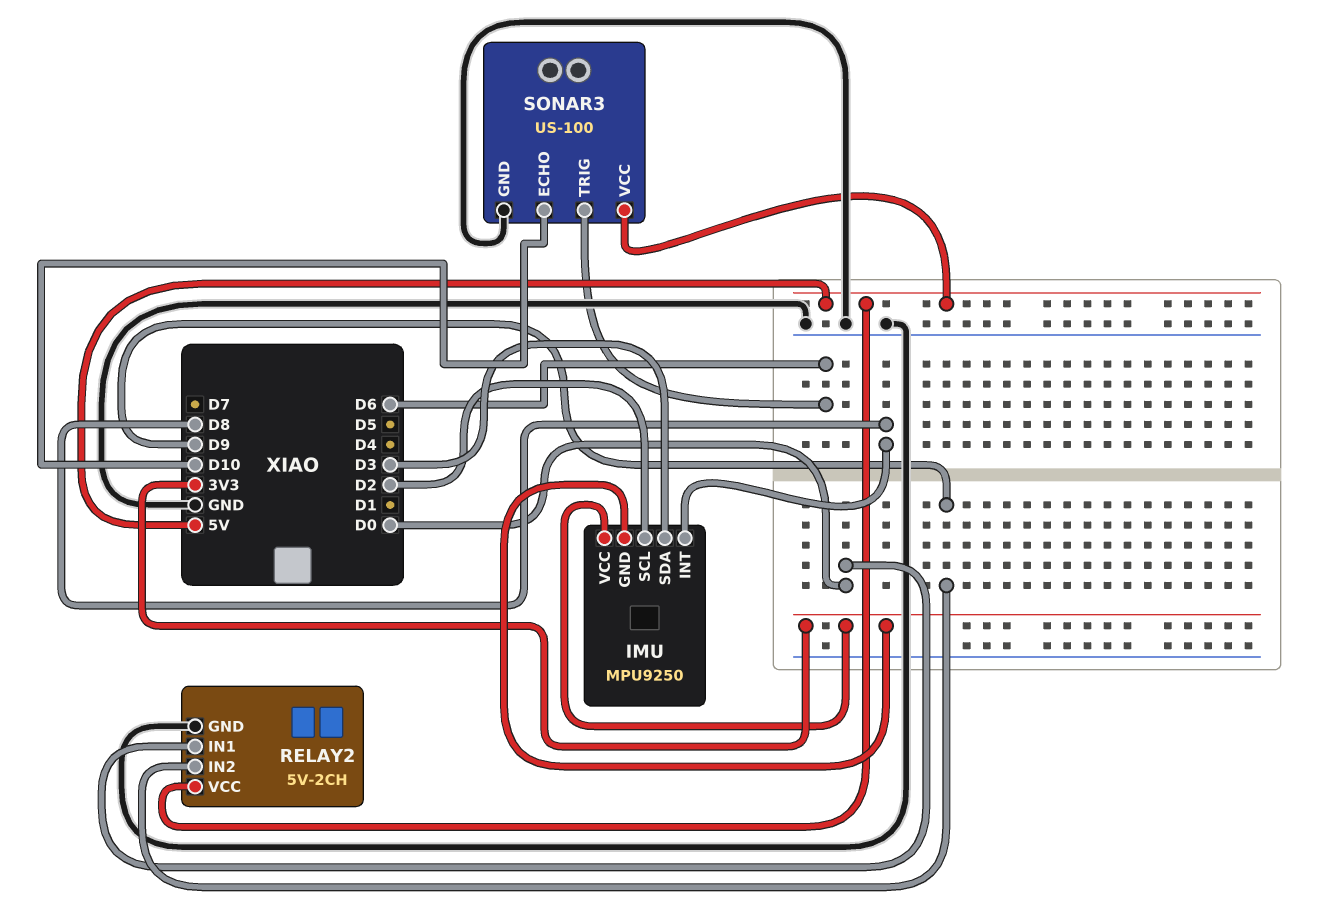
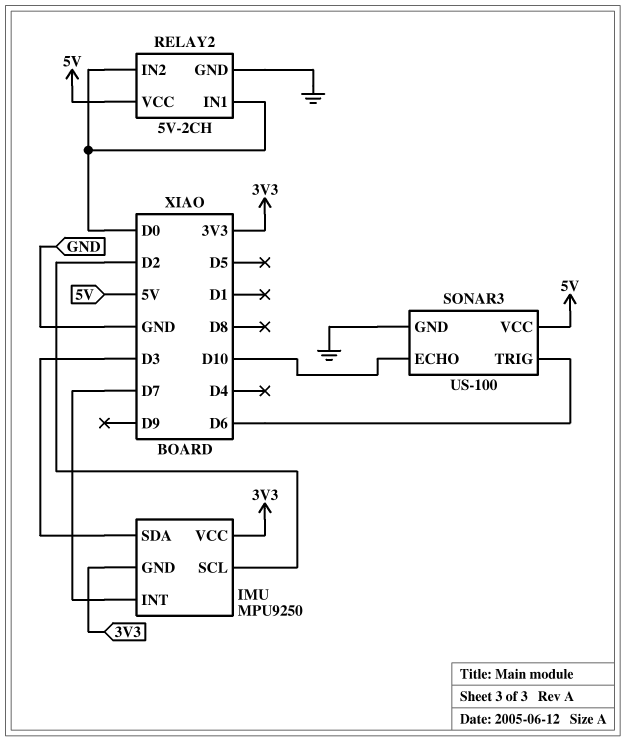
IMU pin INT: D8 -> D7
RELAY2 pin IN2: D9 -> D0

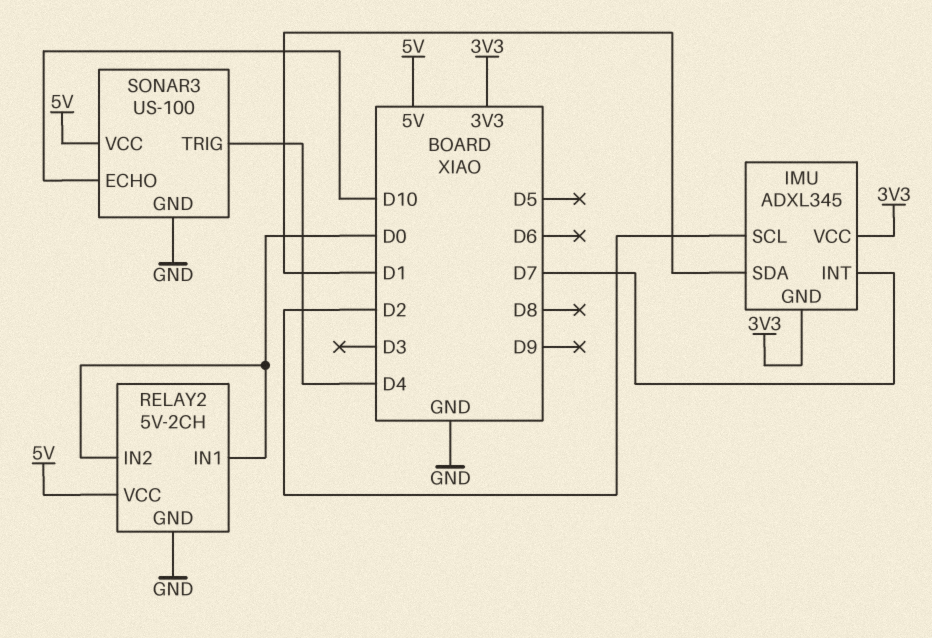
IMU: MPU9250 -> ADXL345
IMU pin SDA: D3 -> D1
SONAR3 pin TRIG: D6 -> D4

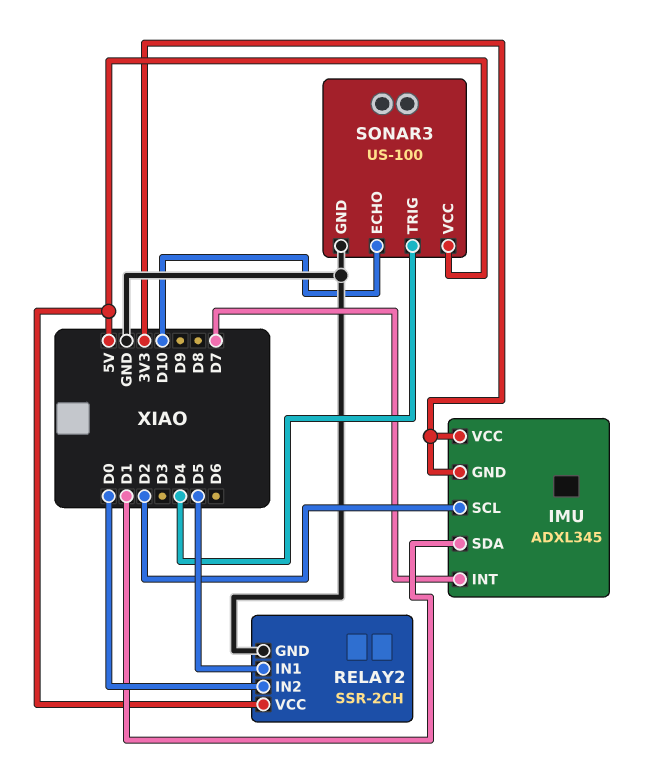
RELAY2: 5V-2CH -> SSR-2CH
RELAY2 pin IN1: D0 -> D5

